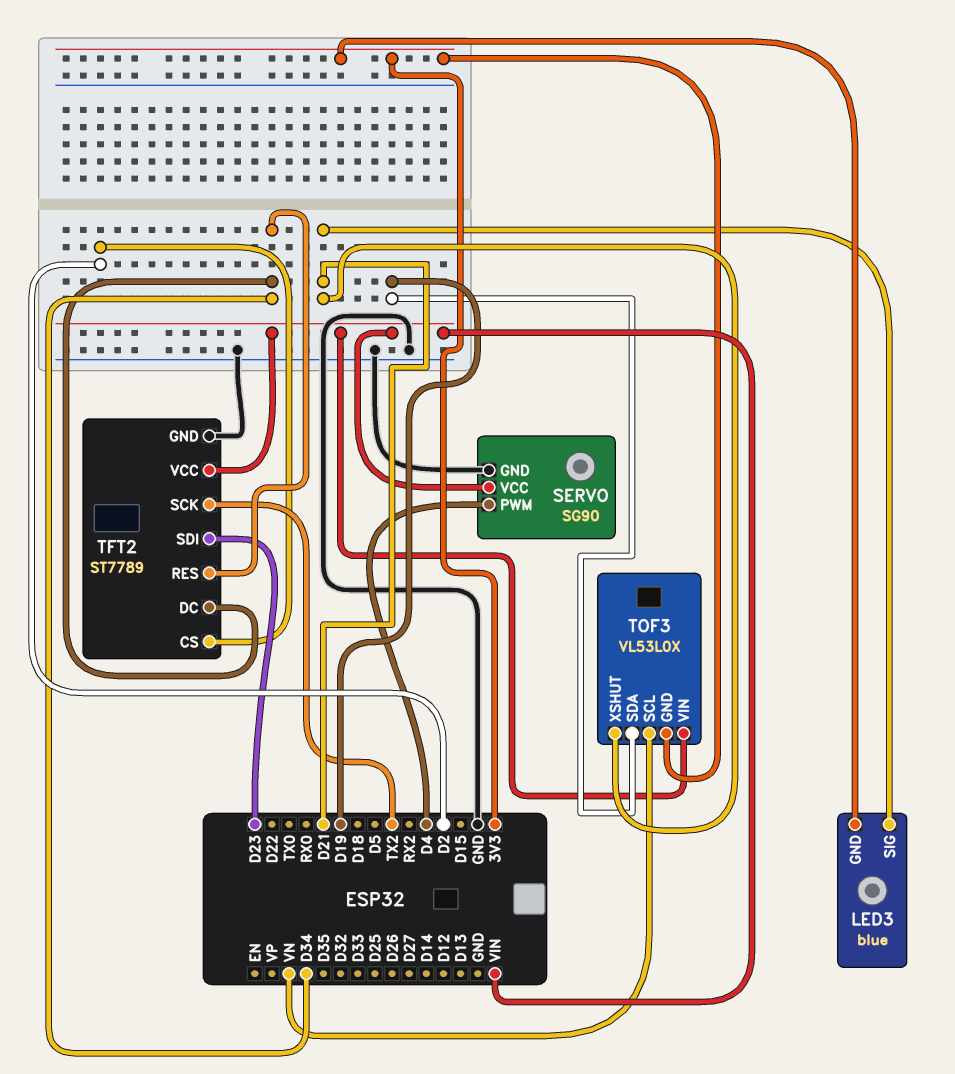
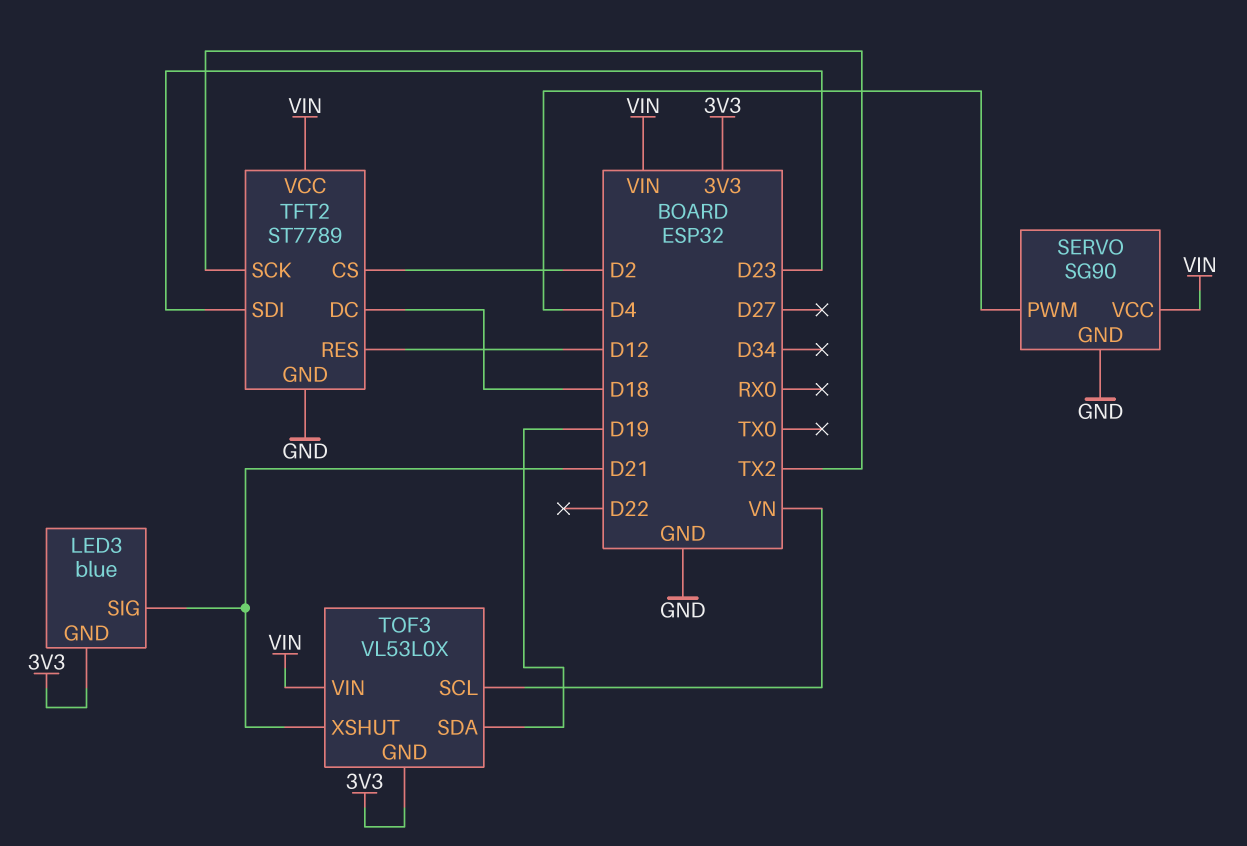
TFT2 pin DC: D34 -> D18
TFT2 pin RES: D34 -> D12

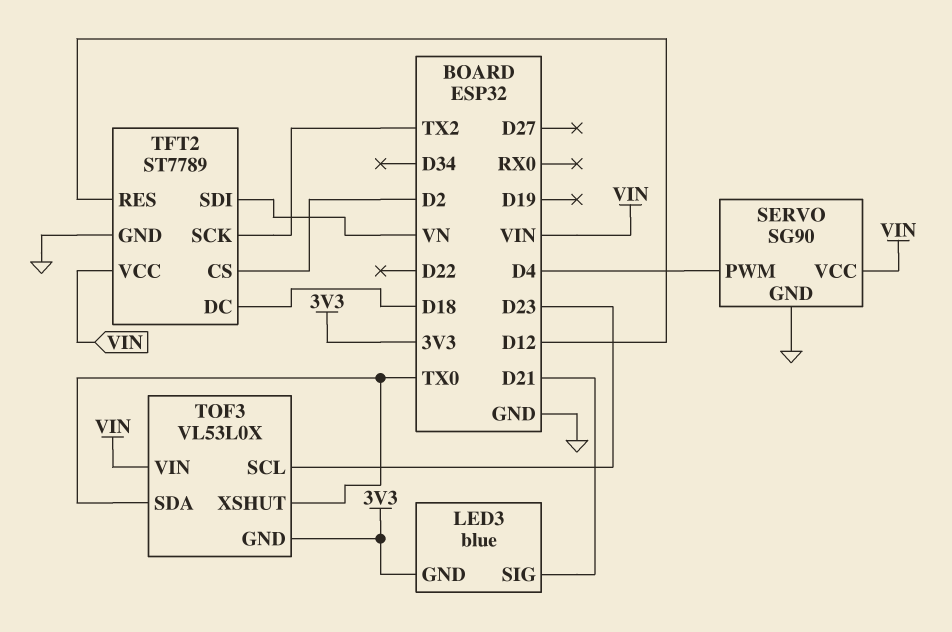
TFT2 pin SDI: D23 -> VN
TOF3 pin SCL: VN -> D23
TOF3 pin SDA: D19 -> TX0
TOF3 pin XSHUT: D21 -> TX0

